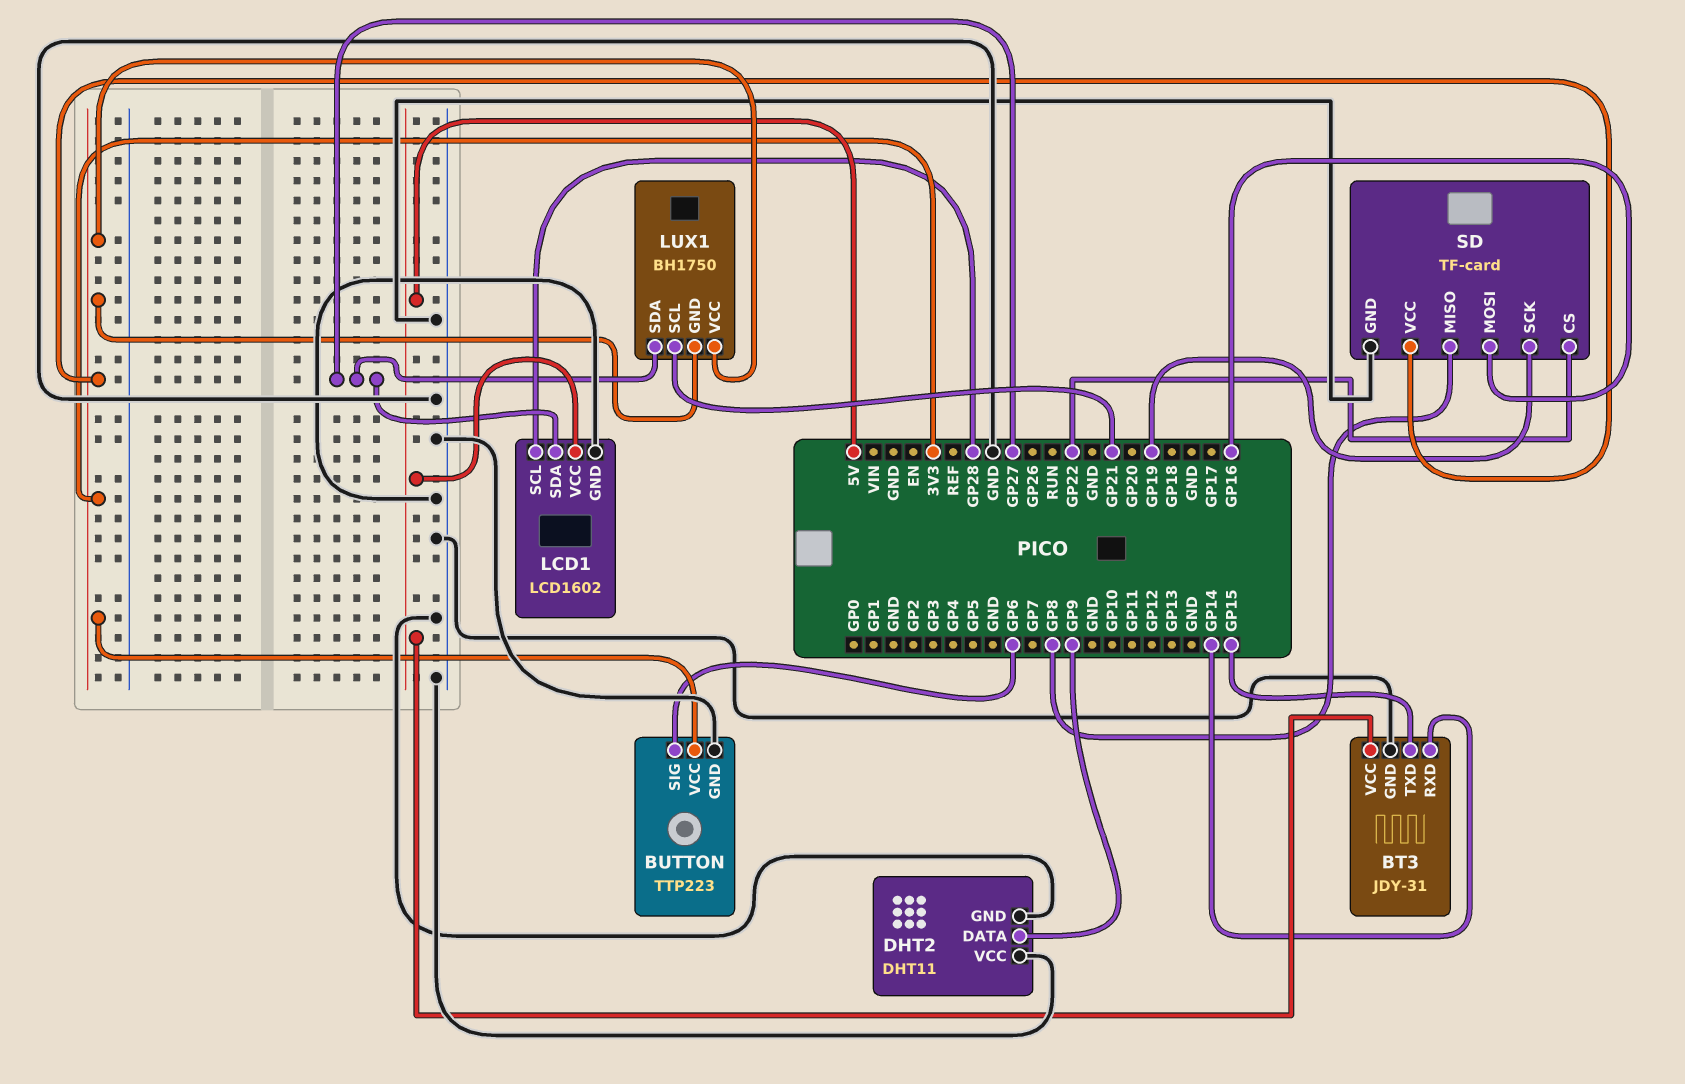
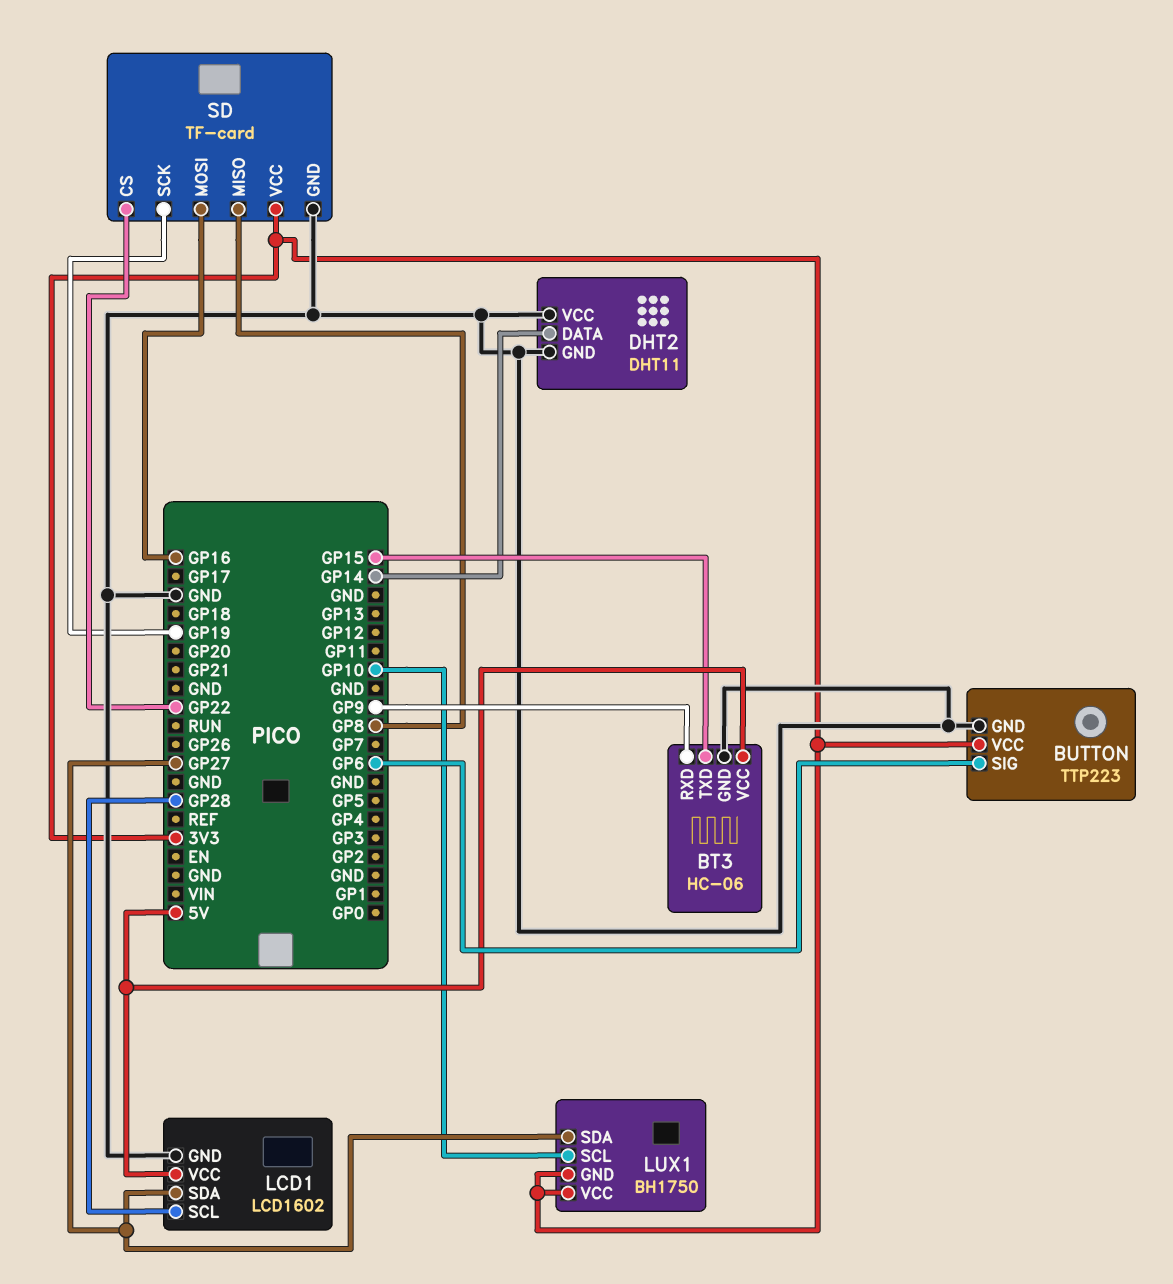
BT3: JDY-31 -> HC-06
BT3 pin RXD: GP14 -> GP9
DHT2 pin DATA: GP9 -> GP14
LUX1 pin SCL: GP21 -> GP10

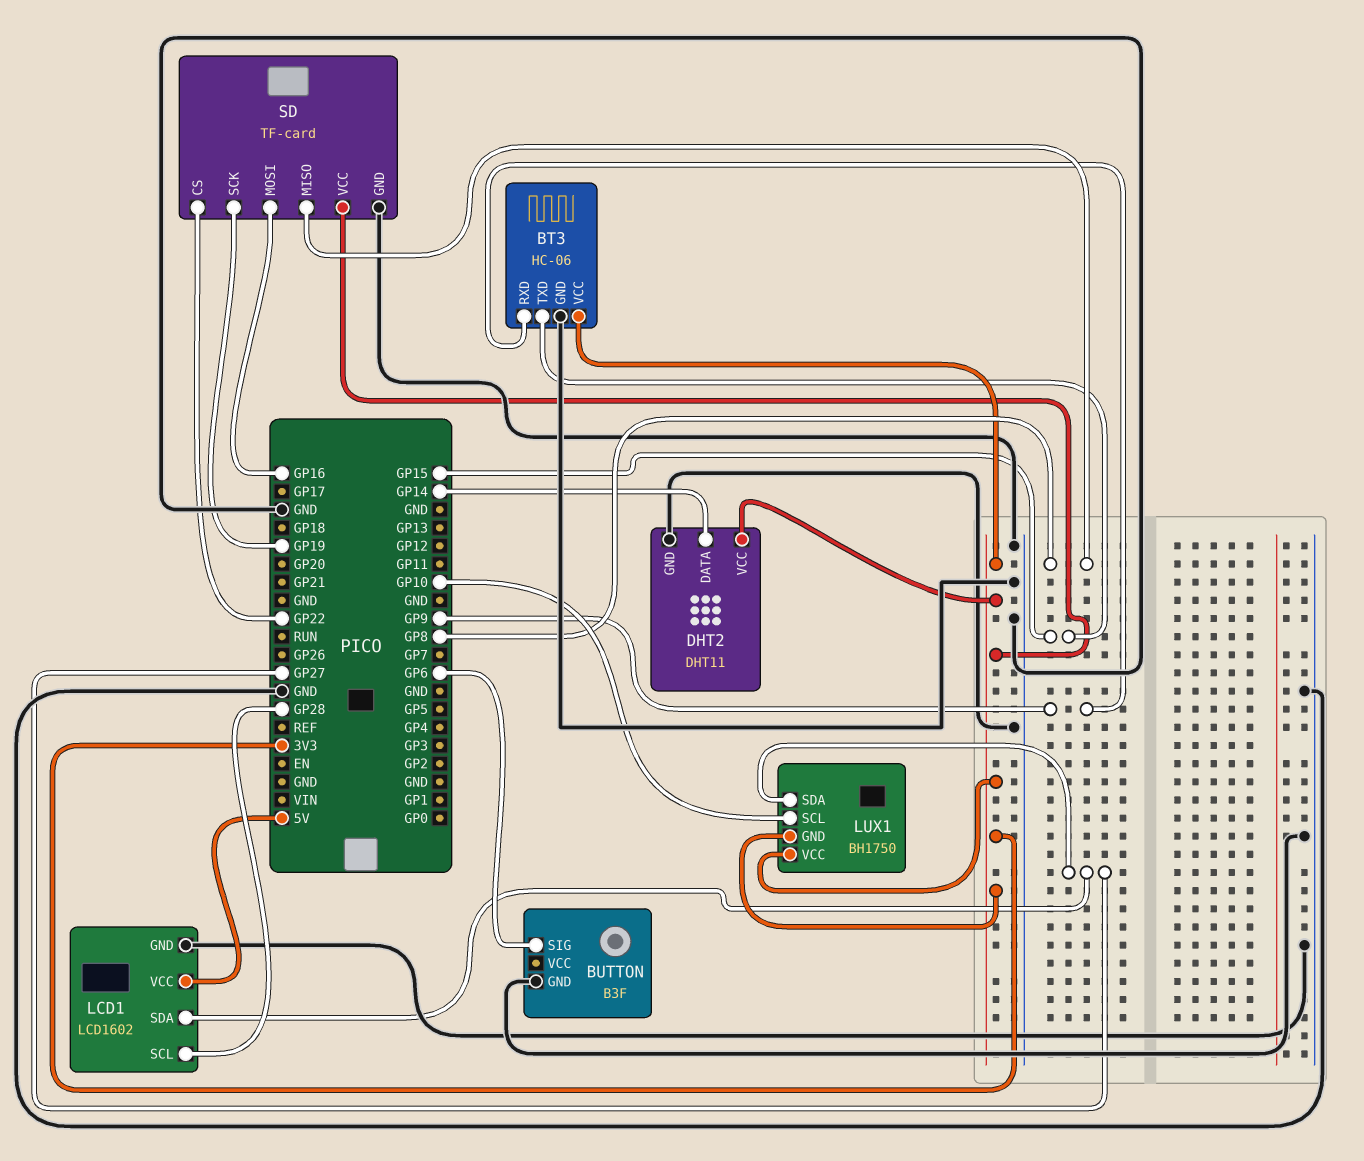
BT3 pin VCC: 5V -> 3V3
BUTTON: TTP223 -> B3F
BUTTON pin VCC: 3V3 -> none
DHT2 pin VCC: GND -> 3V3

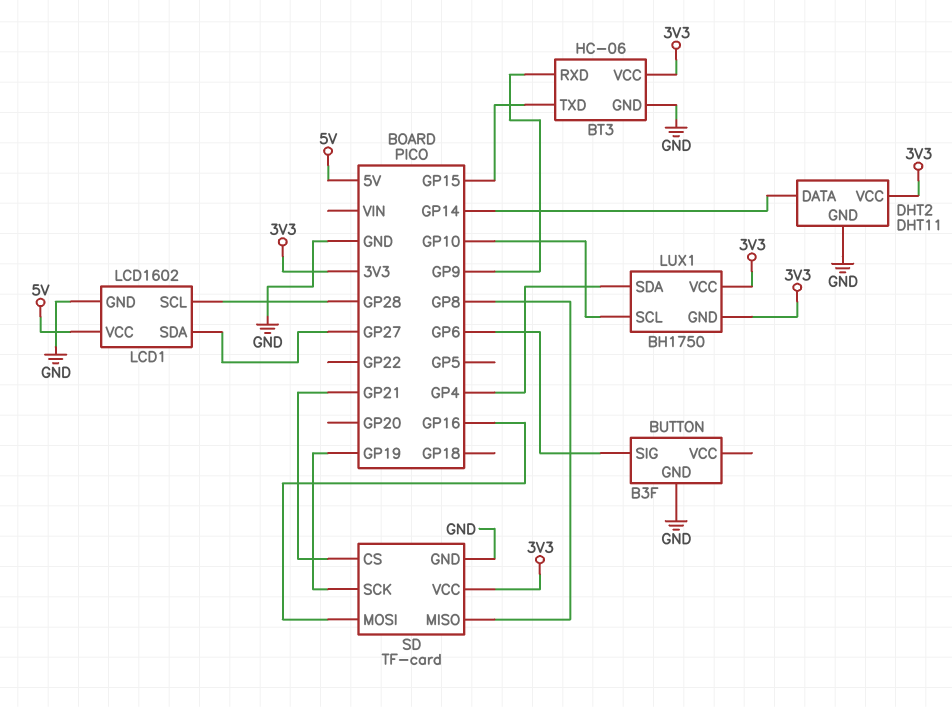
LUX1 pin SDA: GP27 -> GP4
SD pin CS: GP22 -> GP21

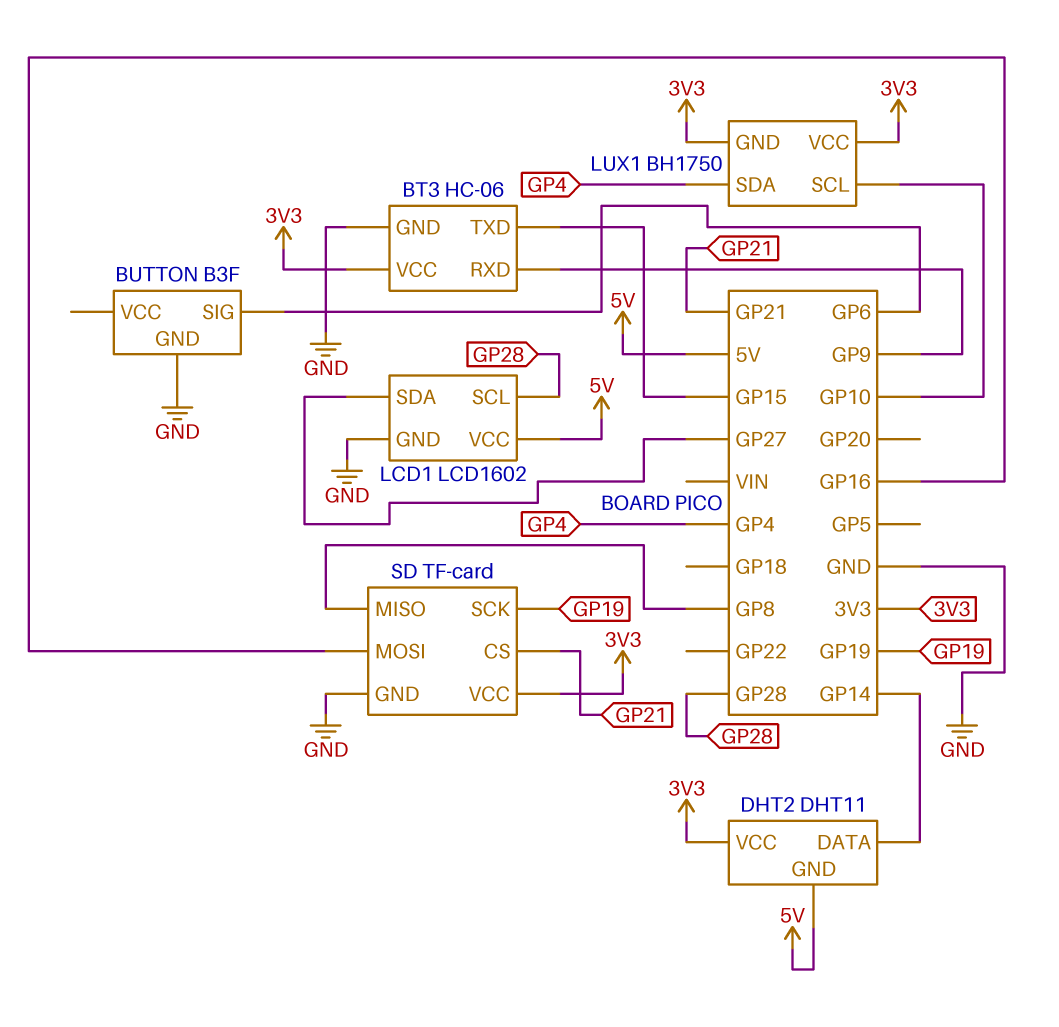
DHT2 pin GND: GND -> 5V

